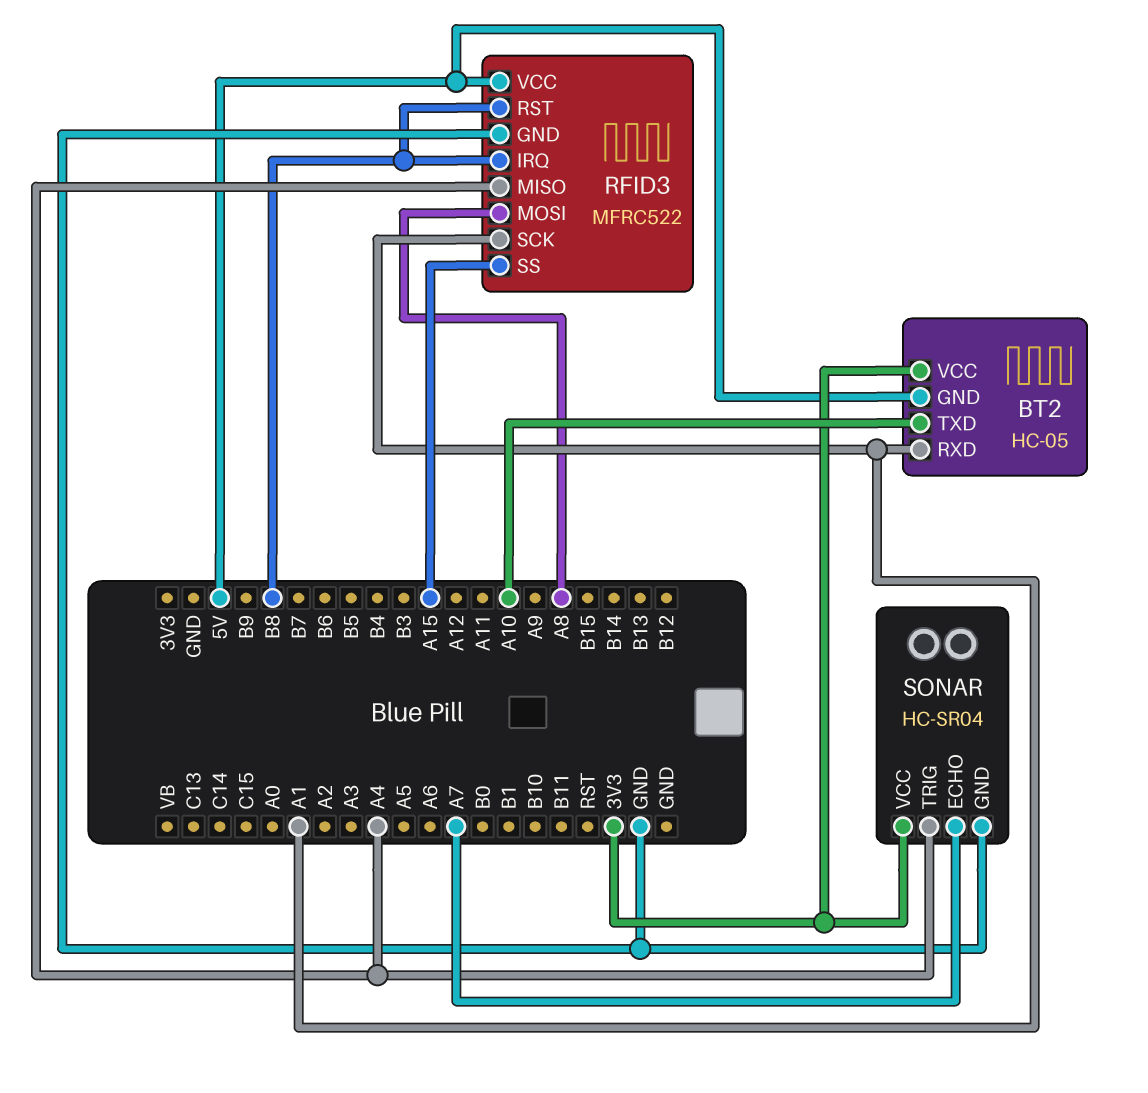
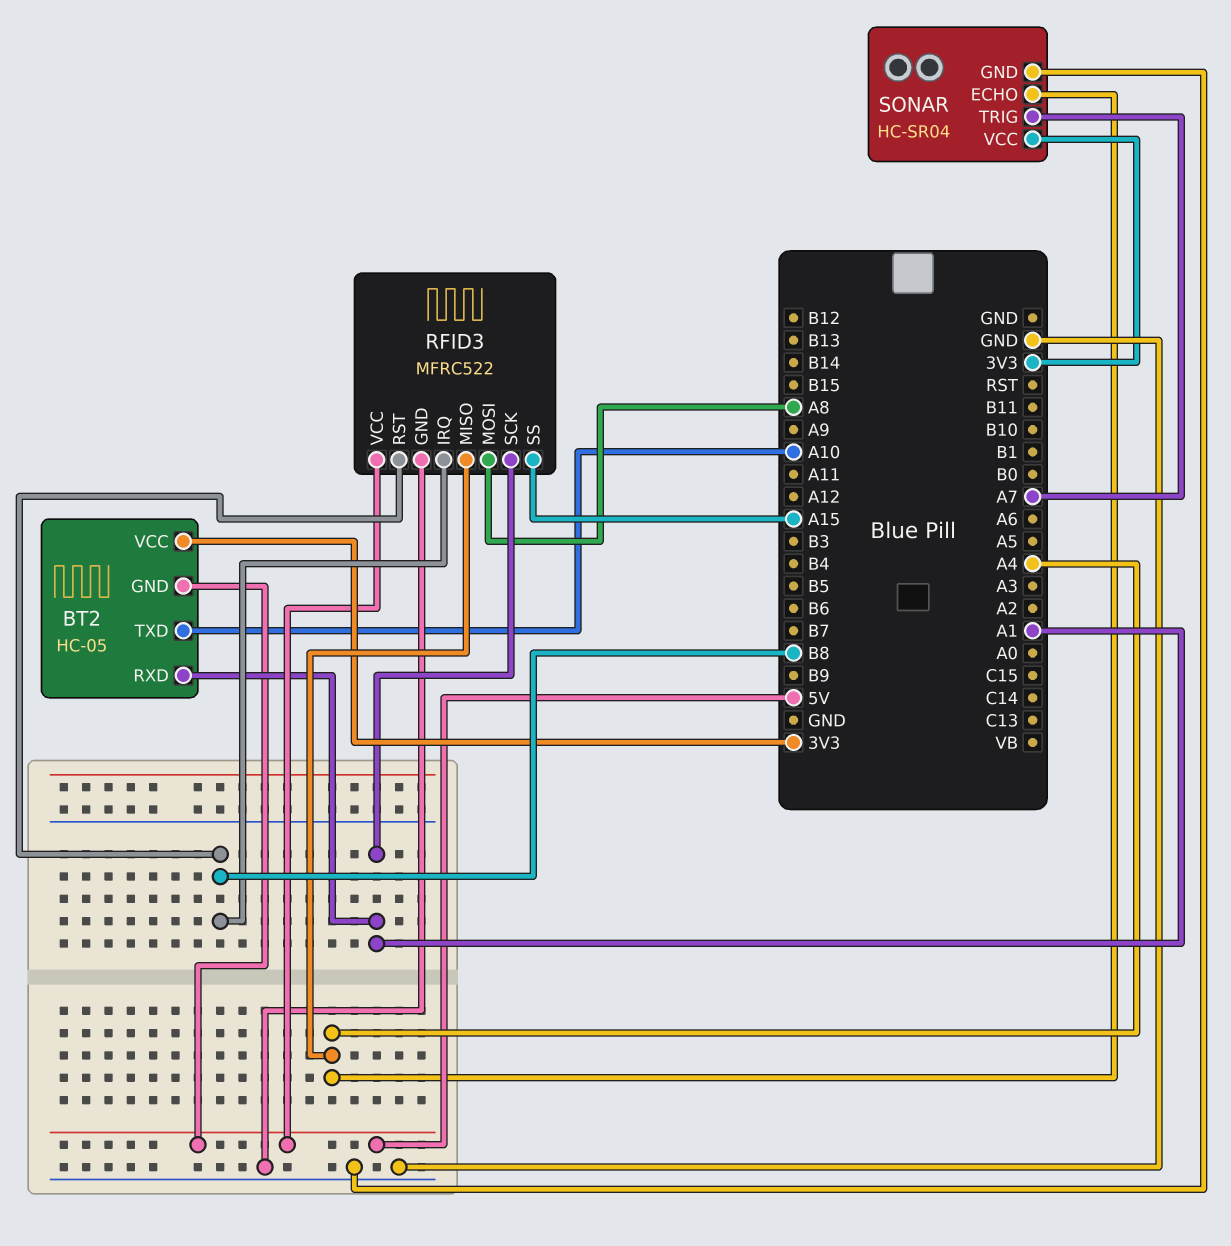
SONAR pin ECHO: A7 -> A4
SONAR pin TRIG: A4 -> A7

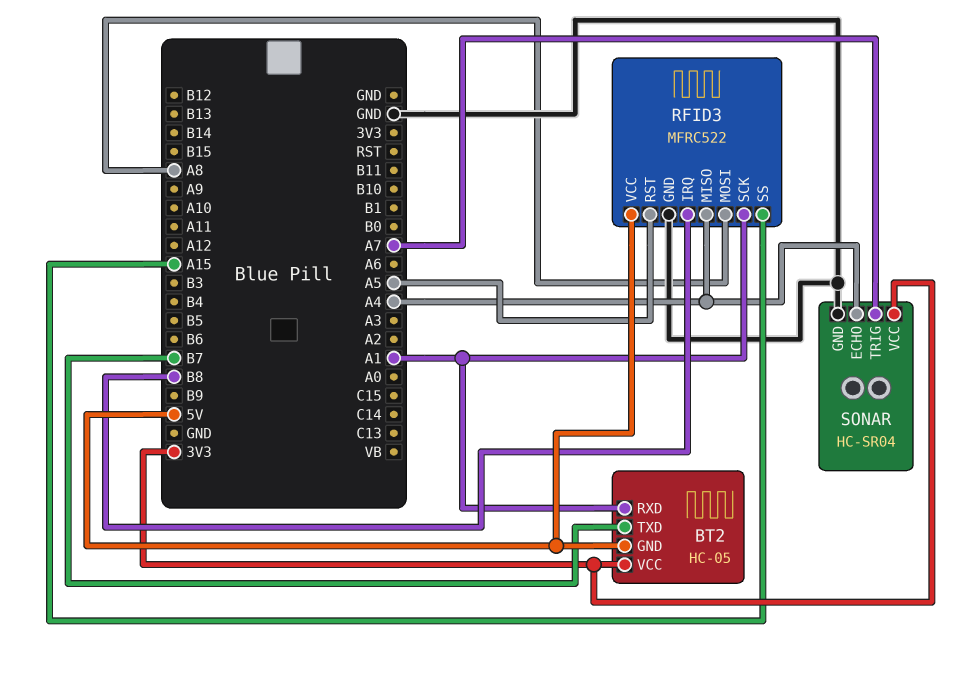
BT2 pin TXD: A10 -> B7
RFID3 pin RST: B8 -> A5

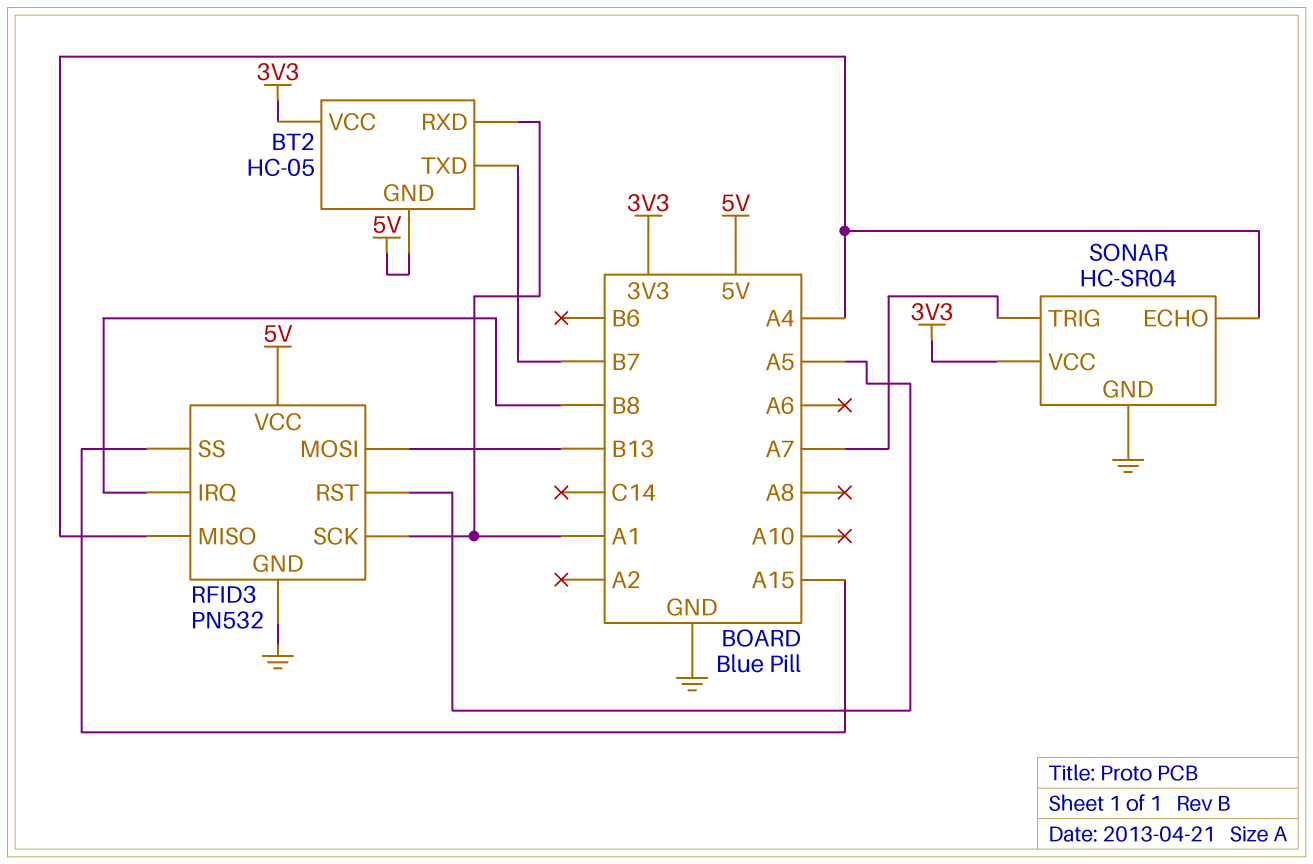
RFID3: MFRC522 -> PN532
RFID3 pin MOSI: A8 -> B13

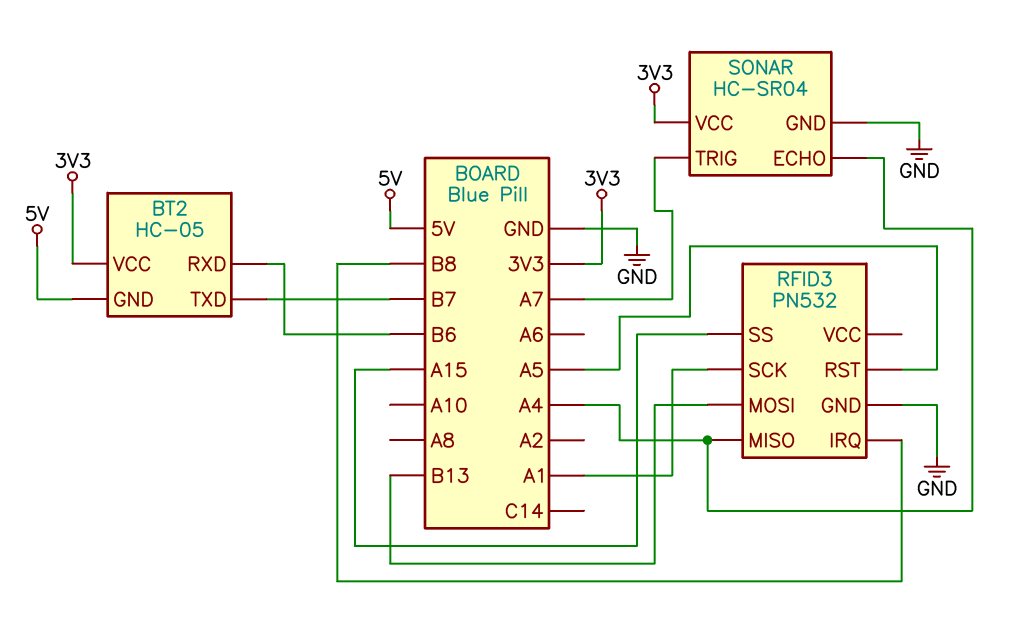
BT2 pin RXD: A1 -> B6
RFID3 pin VCC: 5V -> none

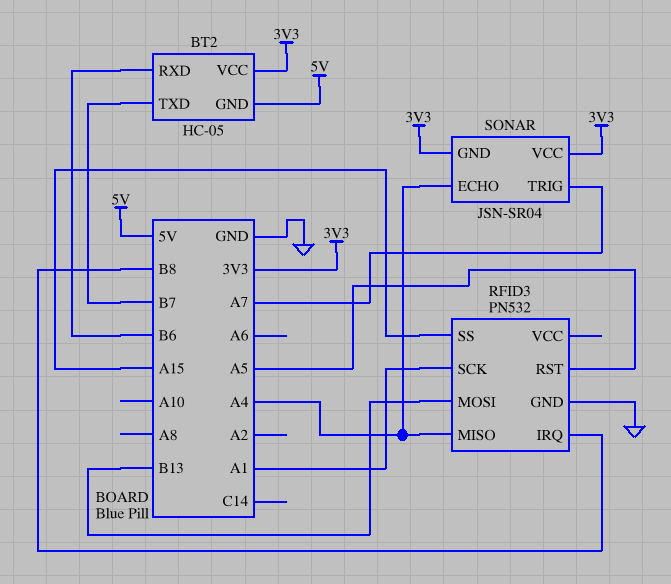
SONAR: HC-SR04 -> JSN-SR04
SONAR pin GND: GND -> 3V3

